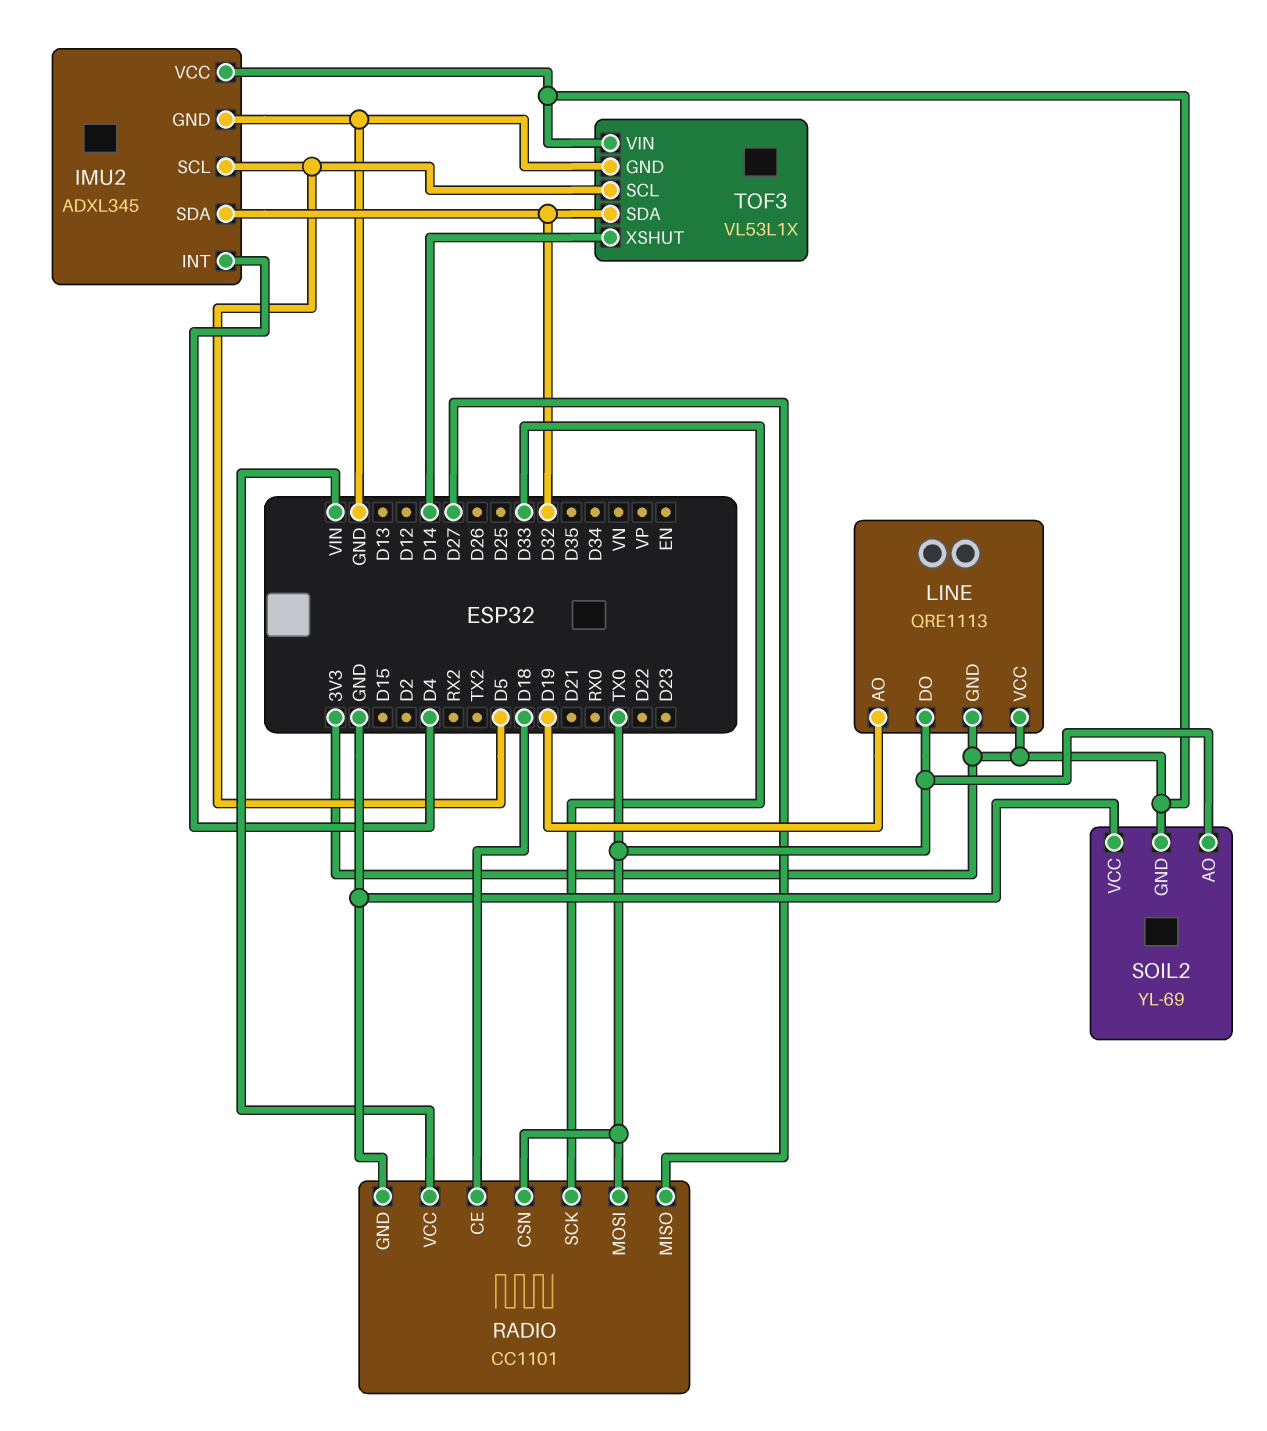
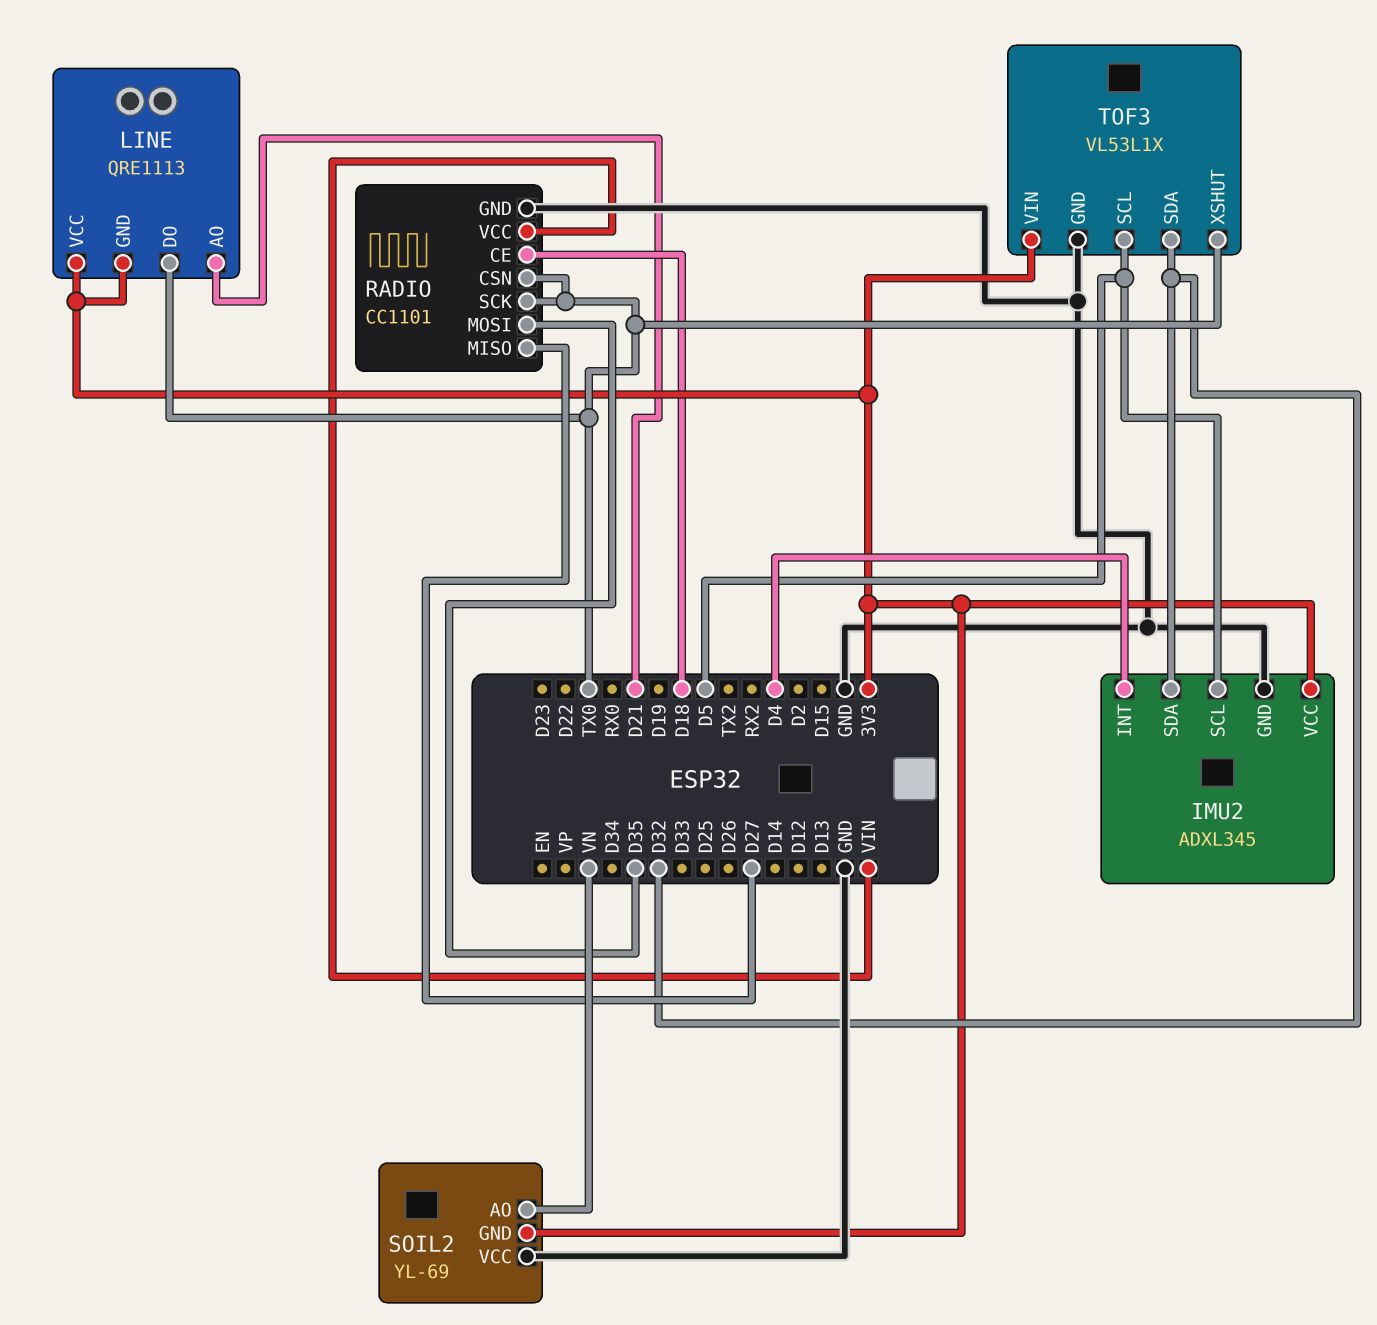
LINE pin AO: D19 -> D21
RADIO pin MOSI: TX0 -> D35
RADIO pin SCK: D33 -> TX0
SOIL2 pin AO: TX0 -> VN
TOF3 pin XSHUT: D14 -> TX0

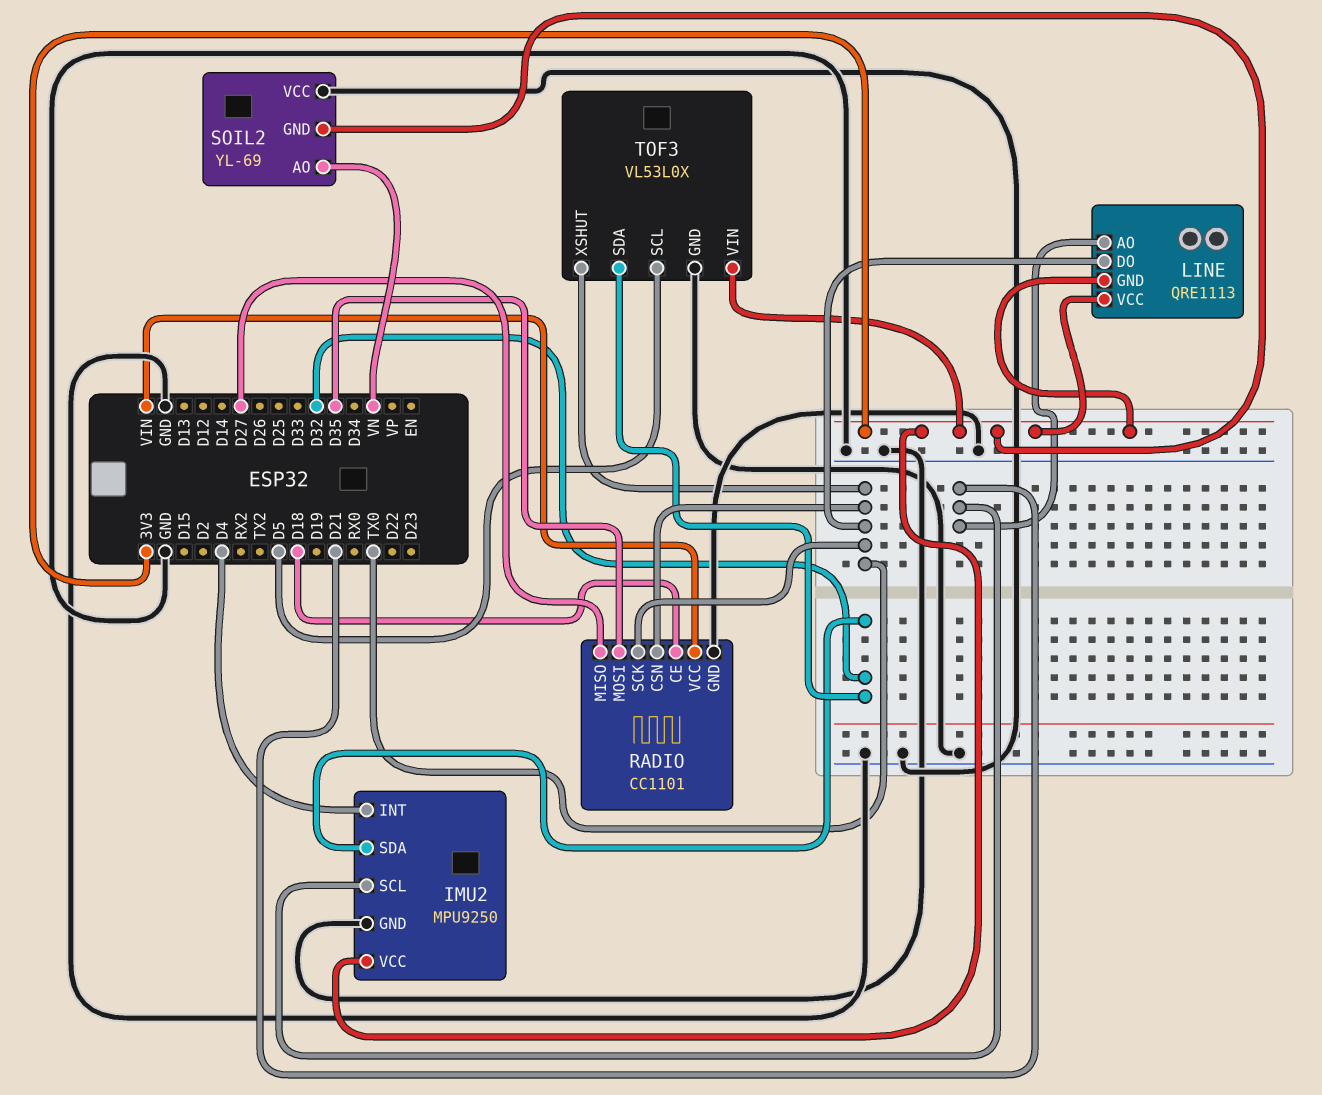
IMU2: ADXL345 -> MPU9250
IMU2 pin SCL: D5 -> D21
TOF3: VL53L1X -> VL53L0X

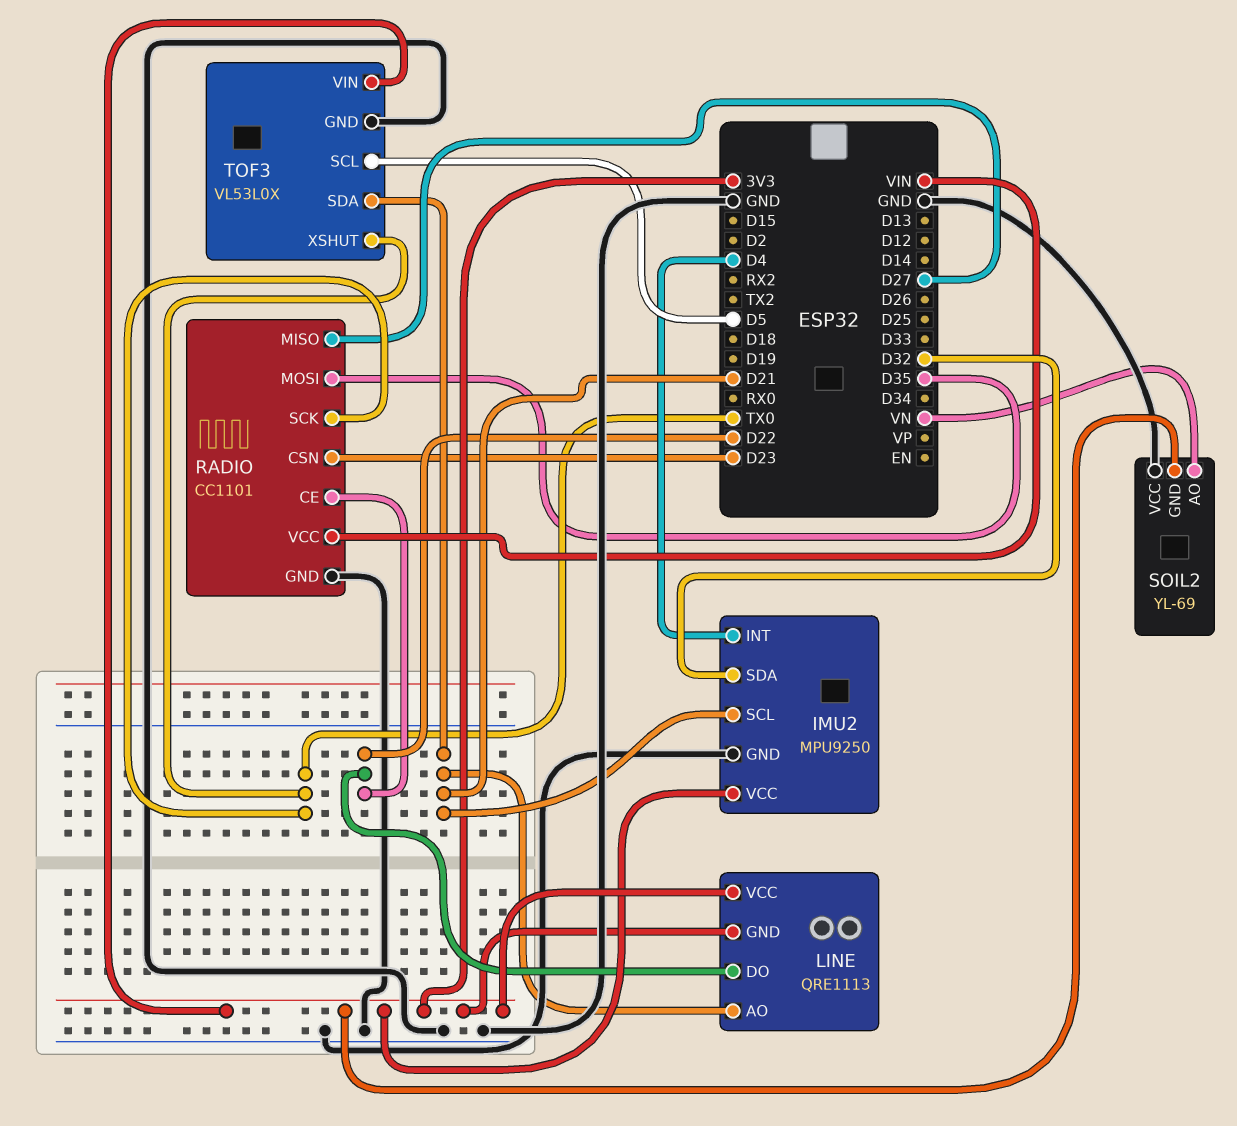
LINE pin DO: TX0 -> D22
RADIO pin CE: D18 -> D22
RADIO pin CSN: TX0 -> D23
TOF3 pin SDA: D32 -> D21

